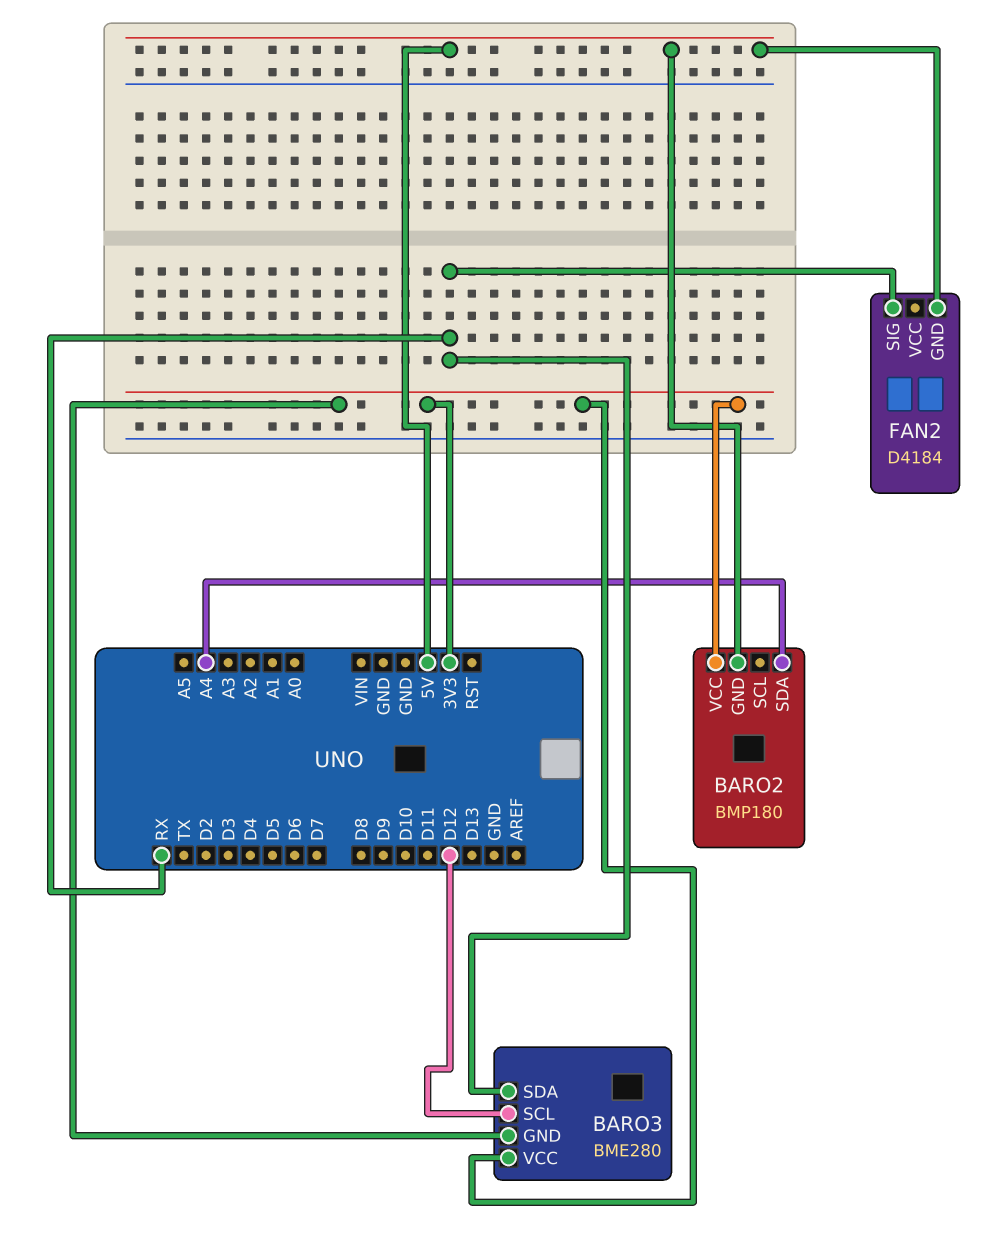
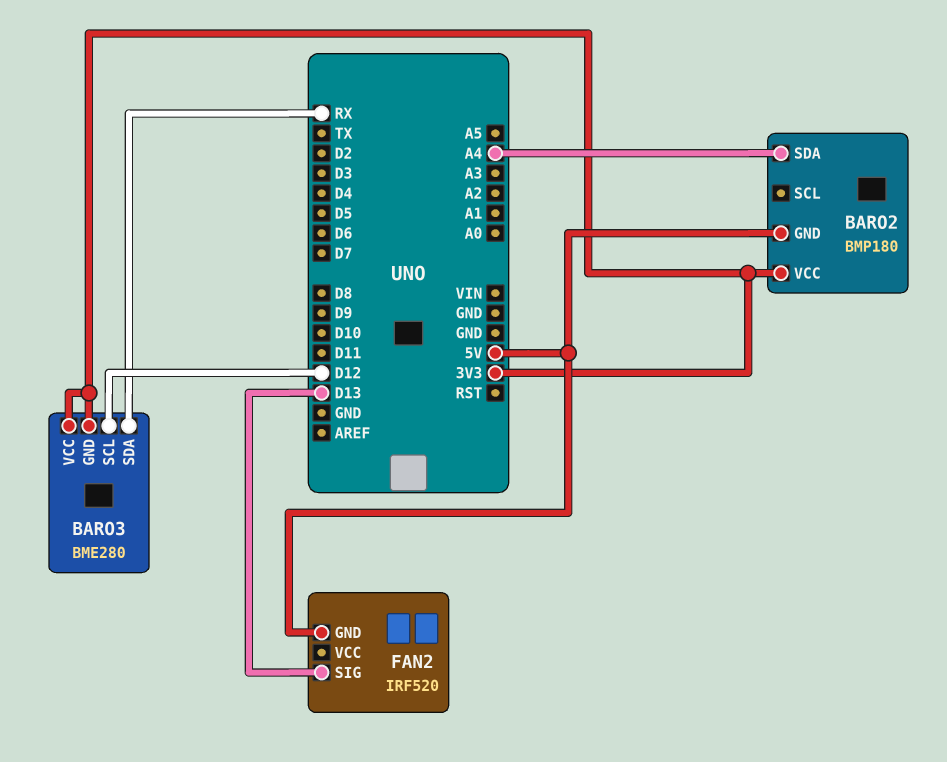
FAN2: D4184 -> IRF520
FAN2 pin SIG: RX -> D13

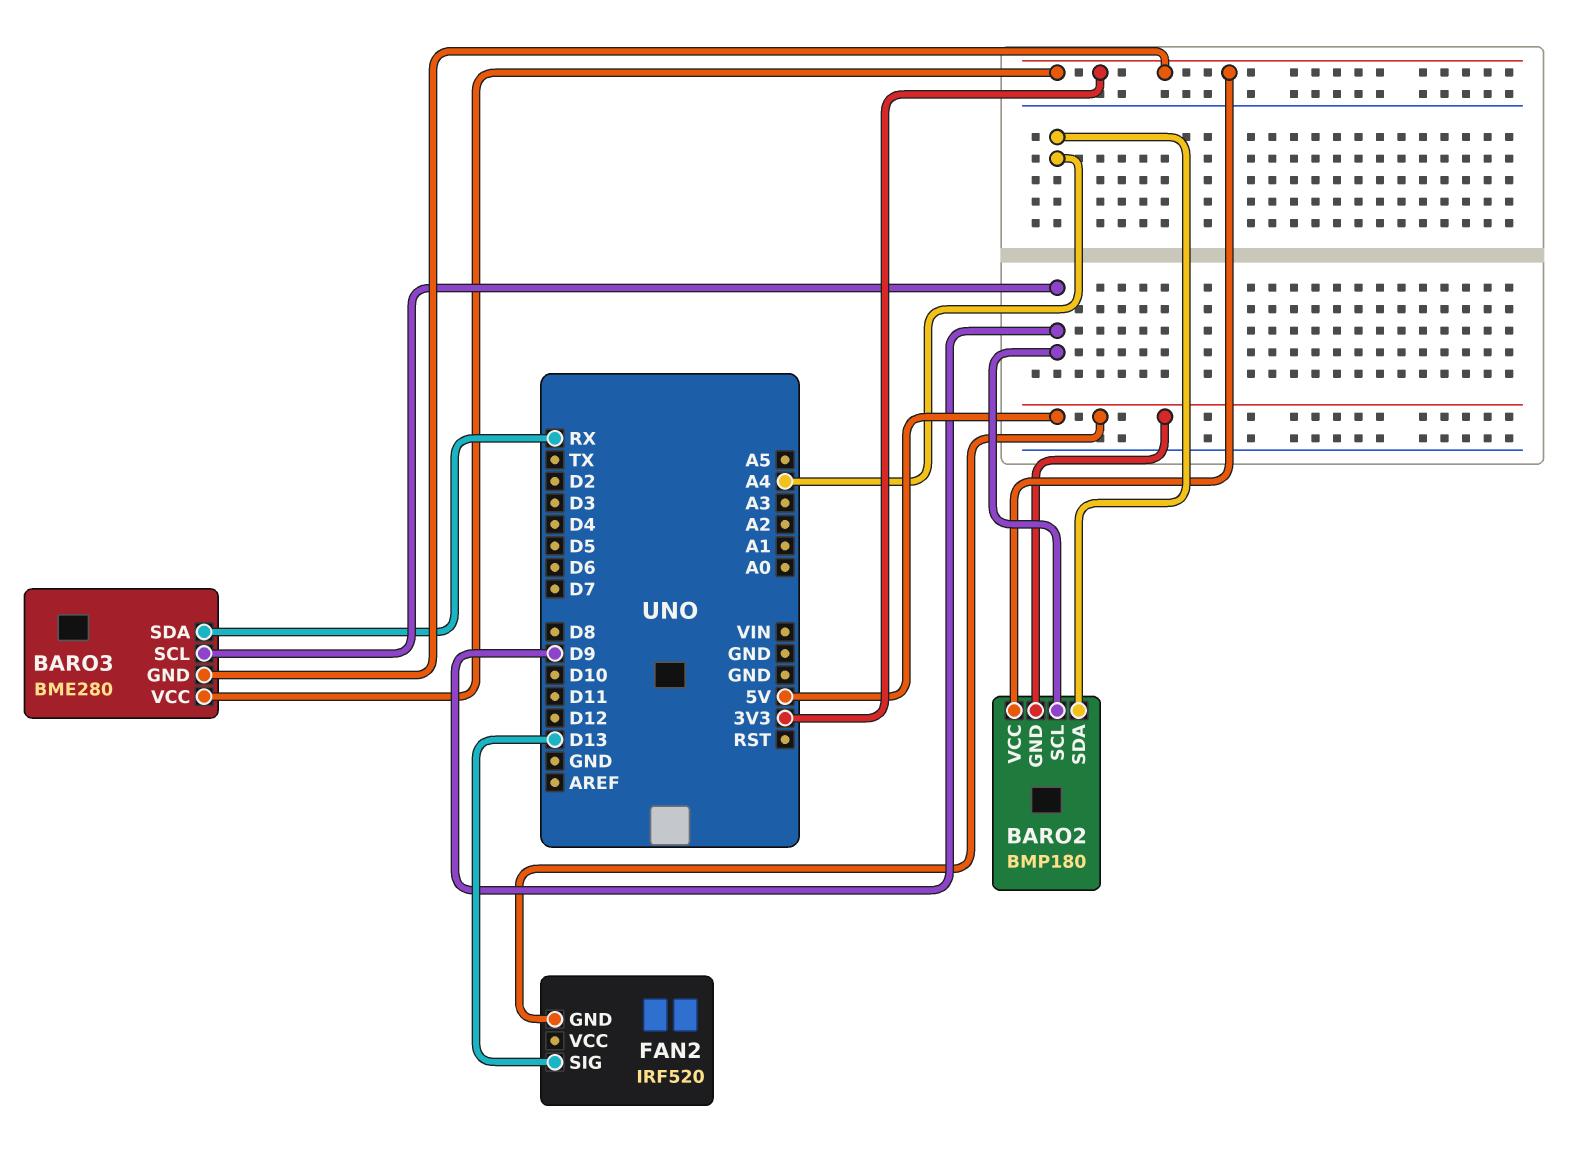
BARO2 pin SCL: none -> D9
BARO3 pin SCL: D12 -> D9

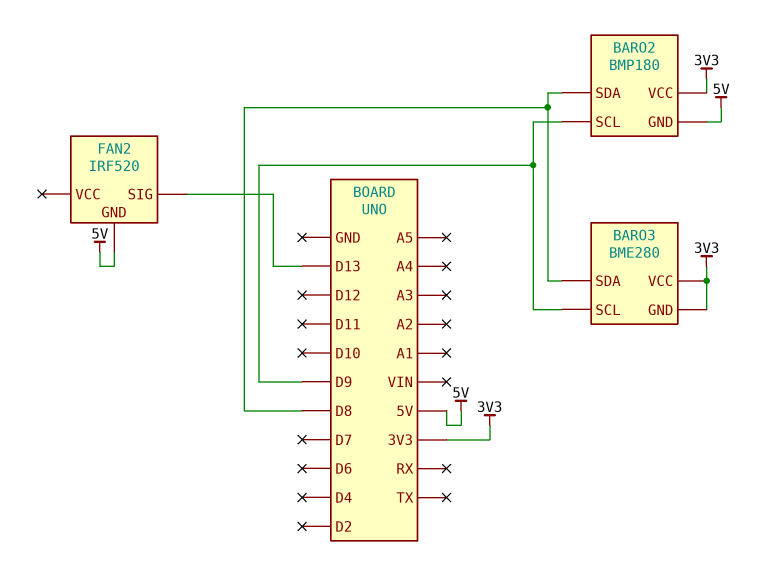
BARO2 pin SDA: A4 -> D8
BARO3 pin SDA: RX -> D8

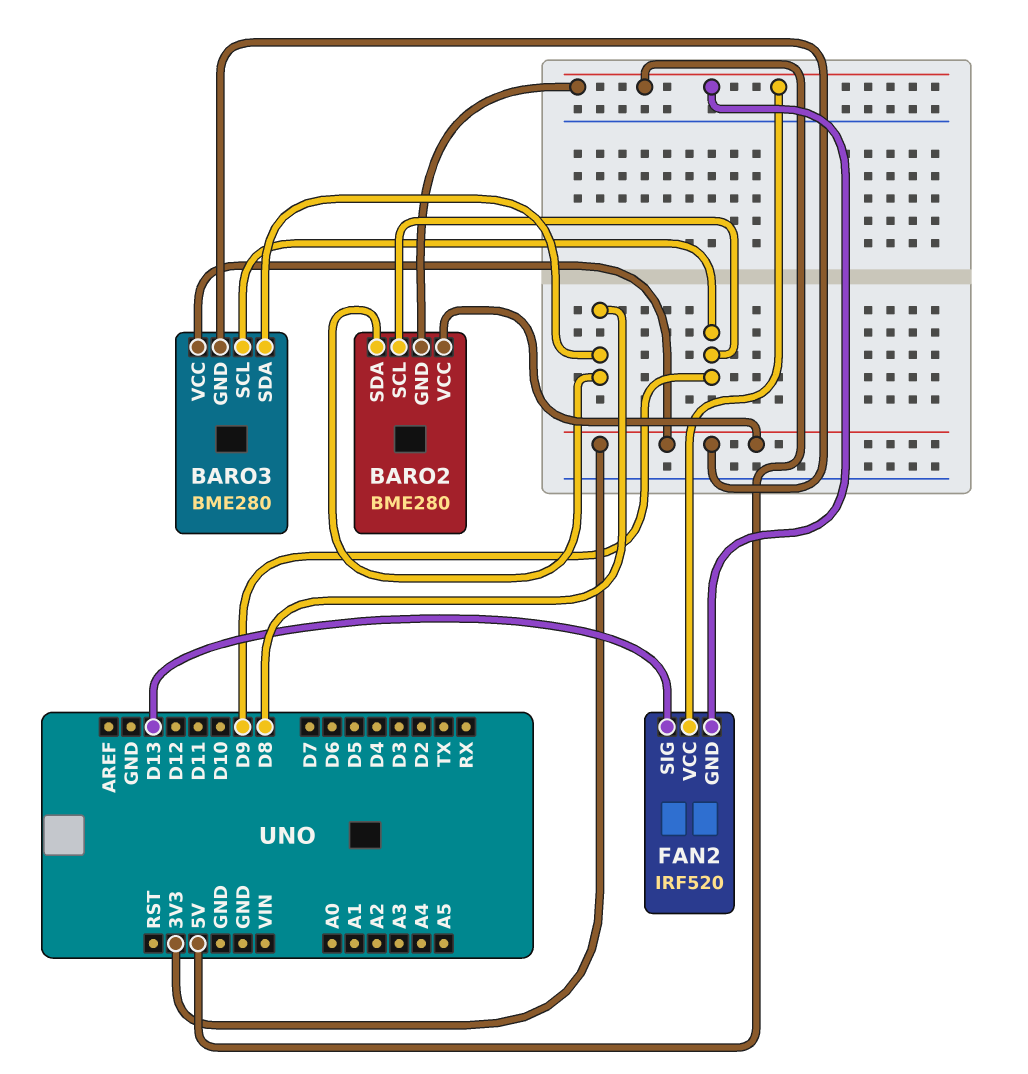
BARO2: BMP180 -> BME280
FAN2 pin VCC: none -> 5V

